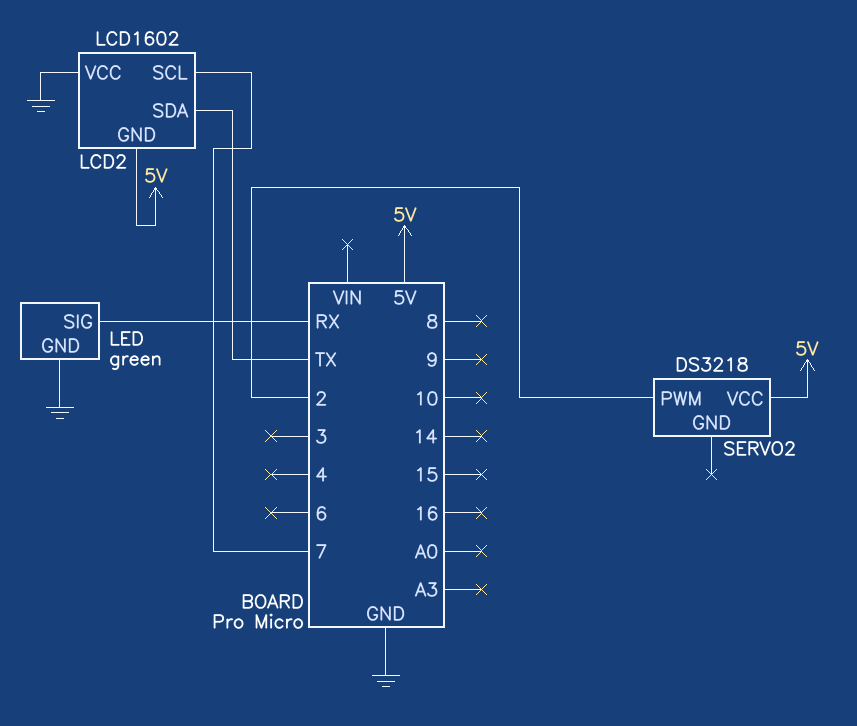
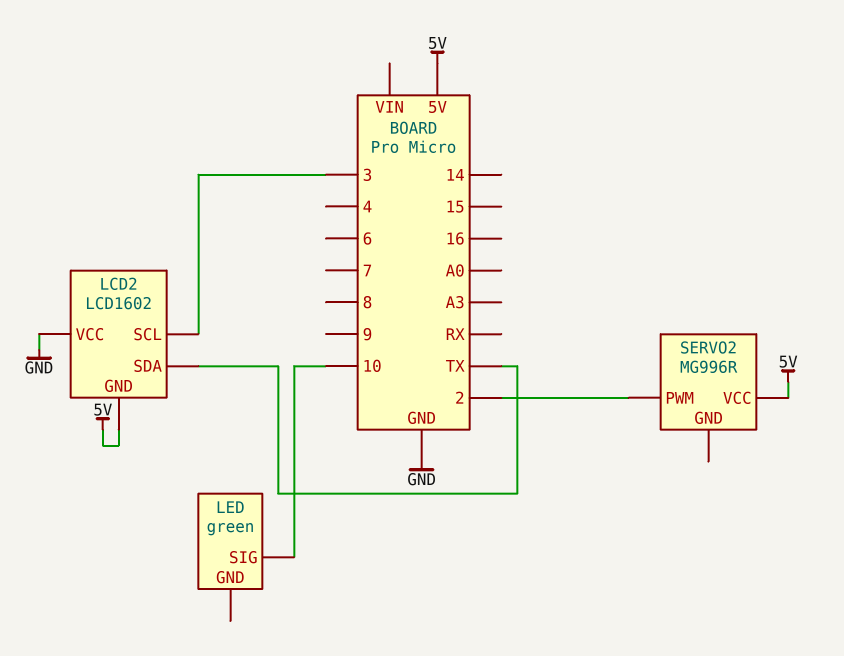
LCD2 pin SCL: 7 -> 3
LED pin GND: GND -> none
LED pin SIG: RX -> 10
SERVO2: DS3218 -> MG996R

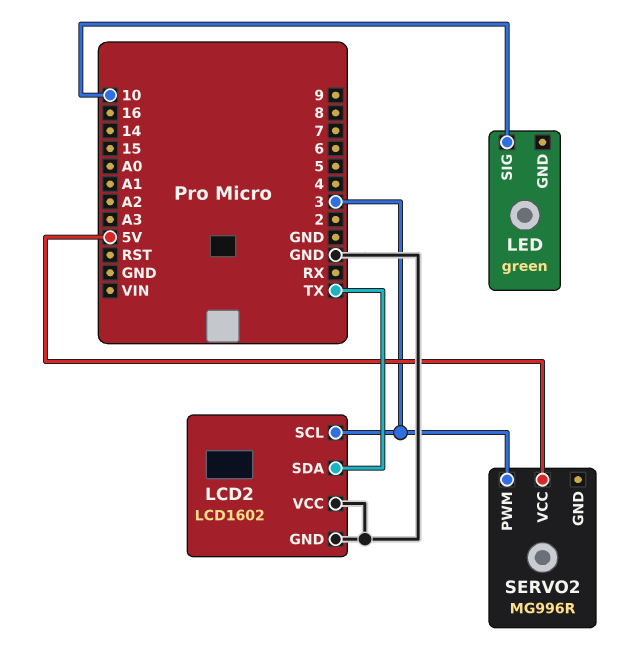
LCD2 pin GND: 5V -> GND
SERVO2 pin PWM: 2 -> 3

